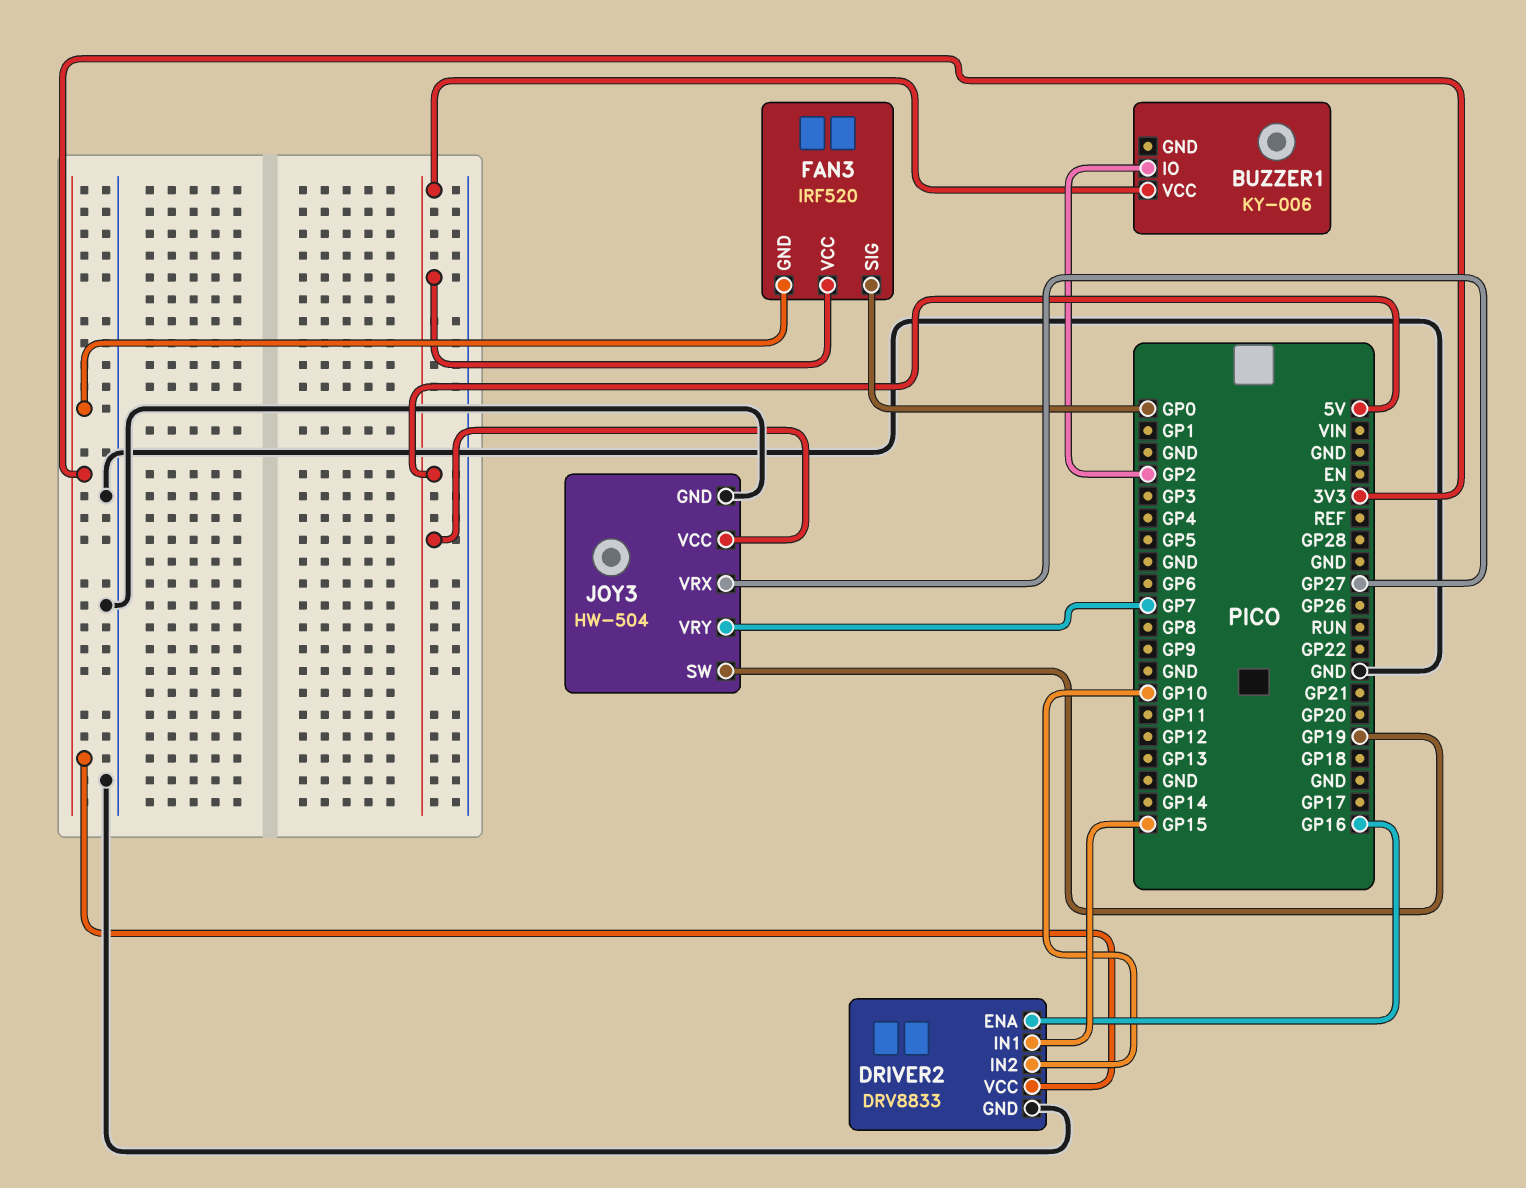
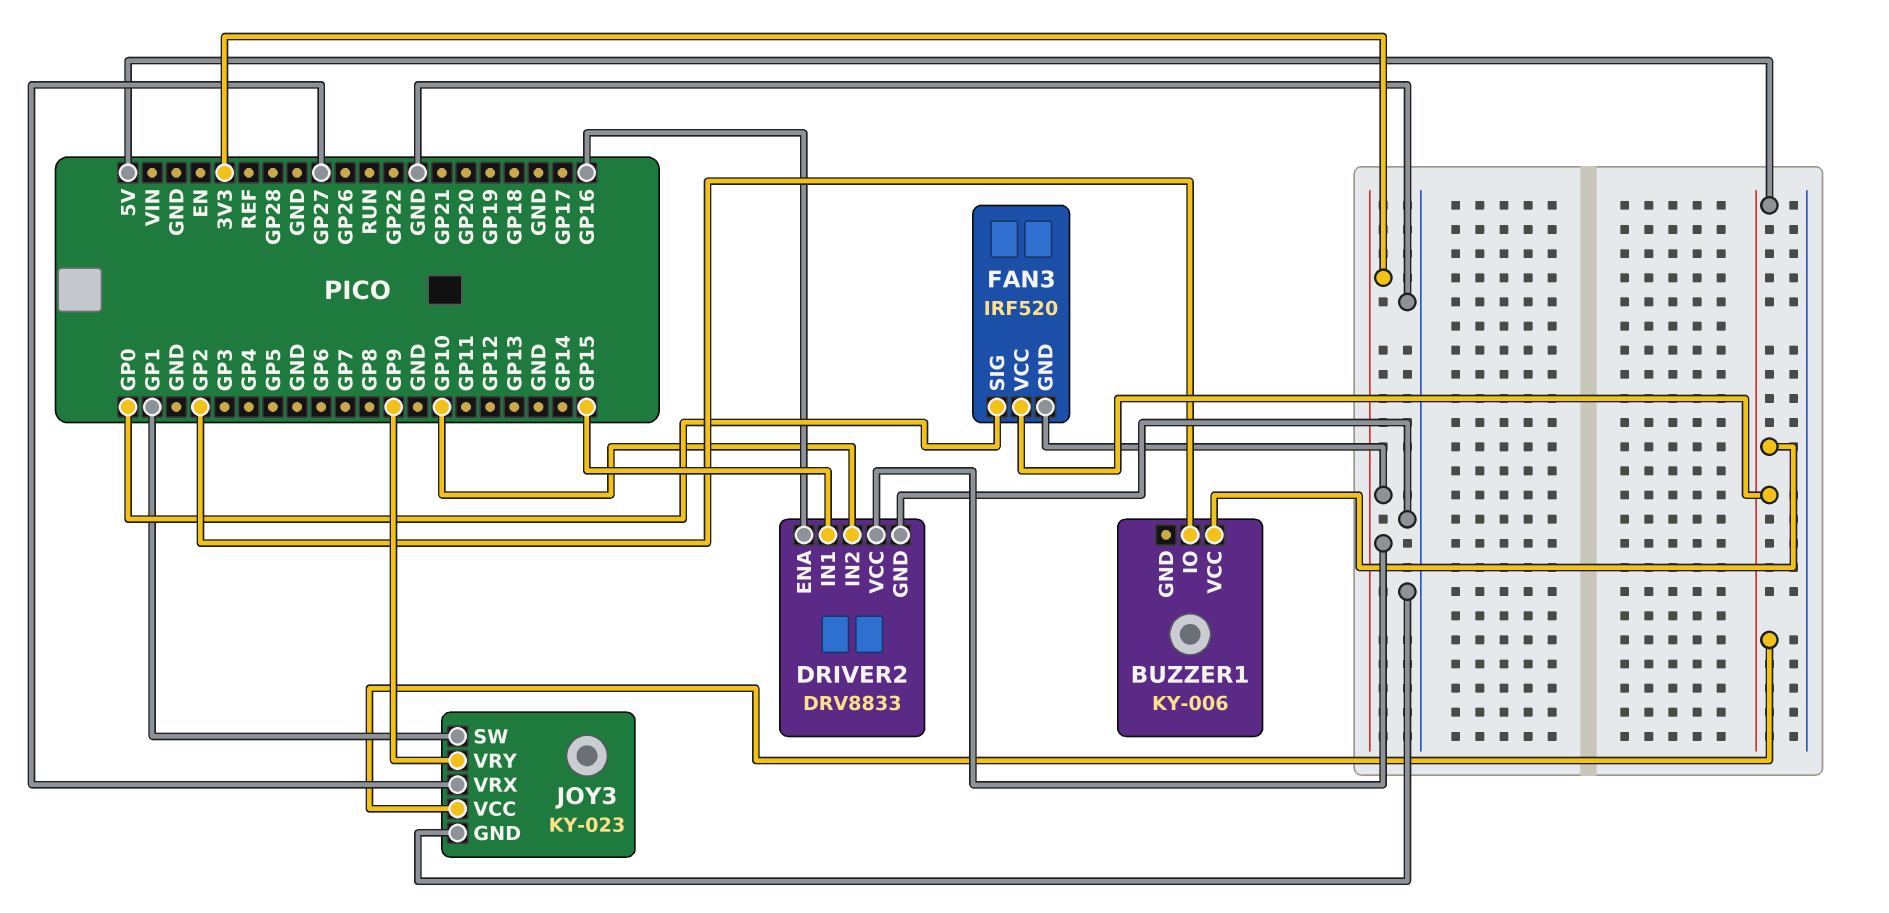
JOY3: HW-504 -> KY-023
JOY3 pin SW: GP19 -> GP1
JOY3 pin VRY: GP7 -> GP9

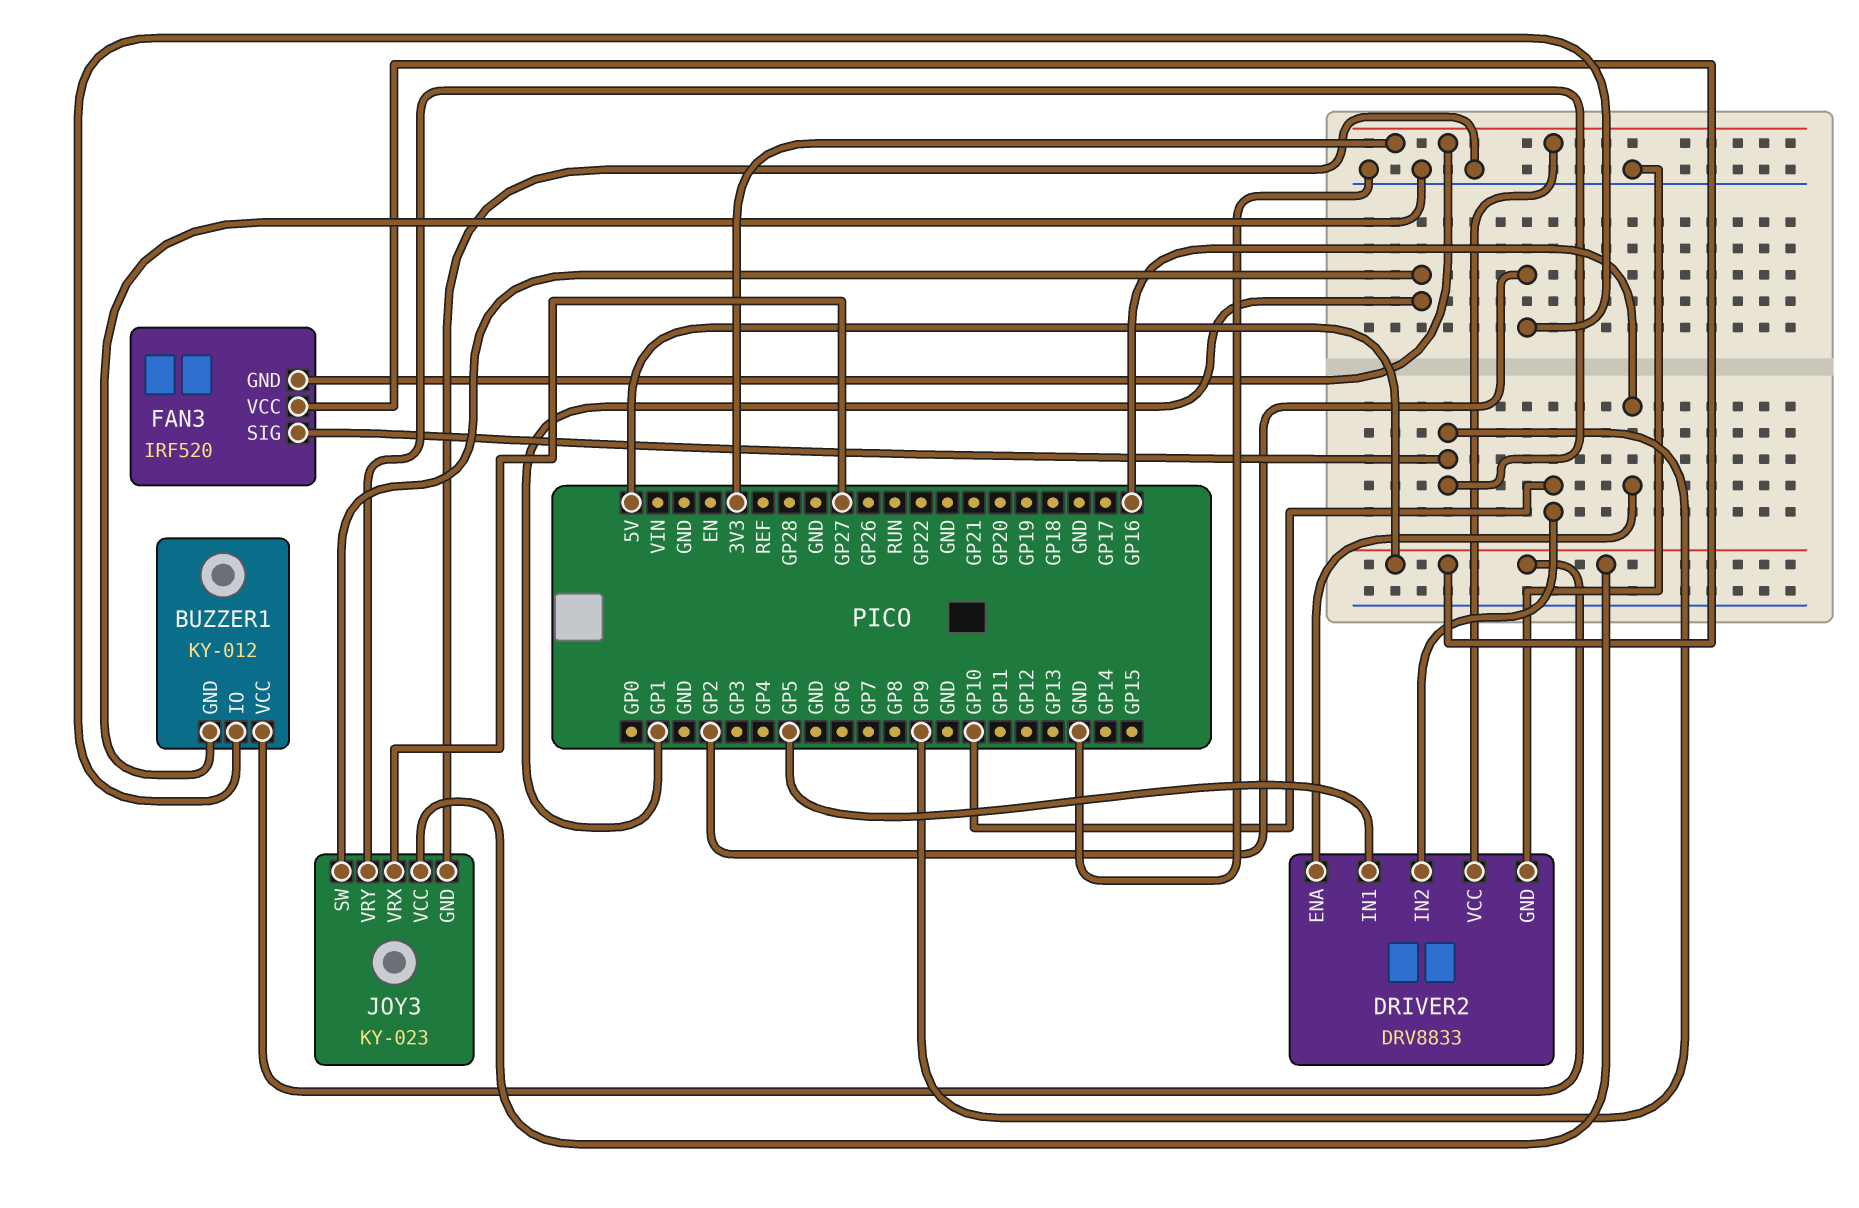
BUZZER1: KY-006 -> KY-012
BUZZER1 pin GND: none -> GND
DRIVER2 pin IN1: GP15 -> GP5
FAN3 pin SIG: GP0 -> GP9

